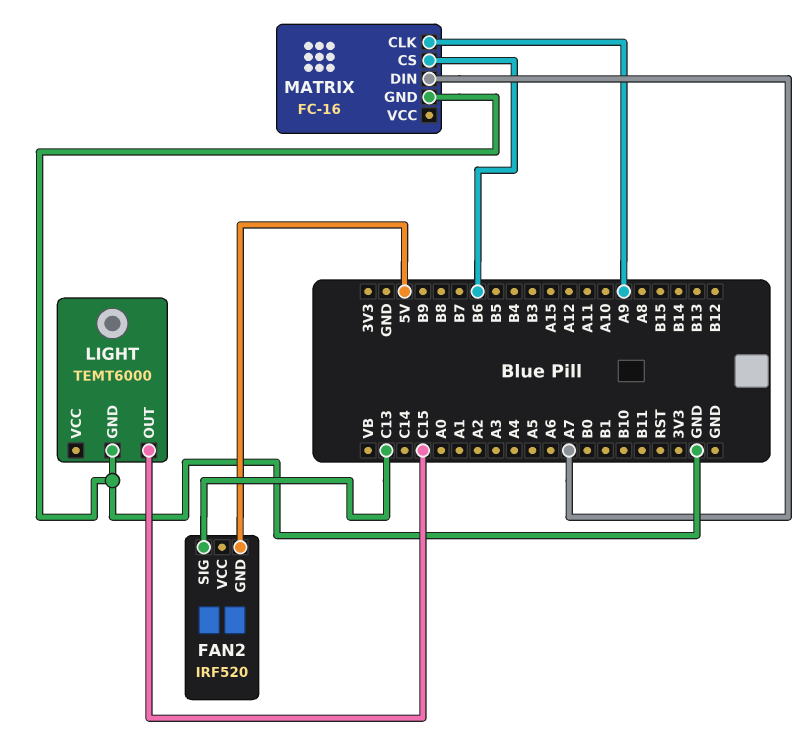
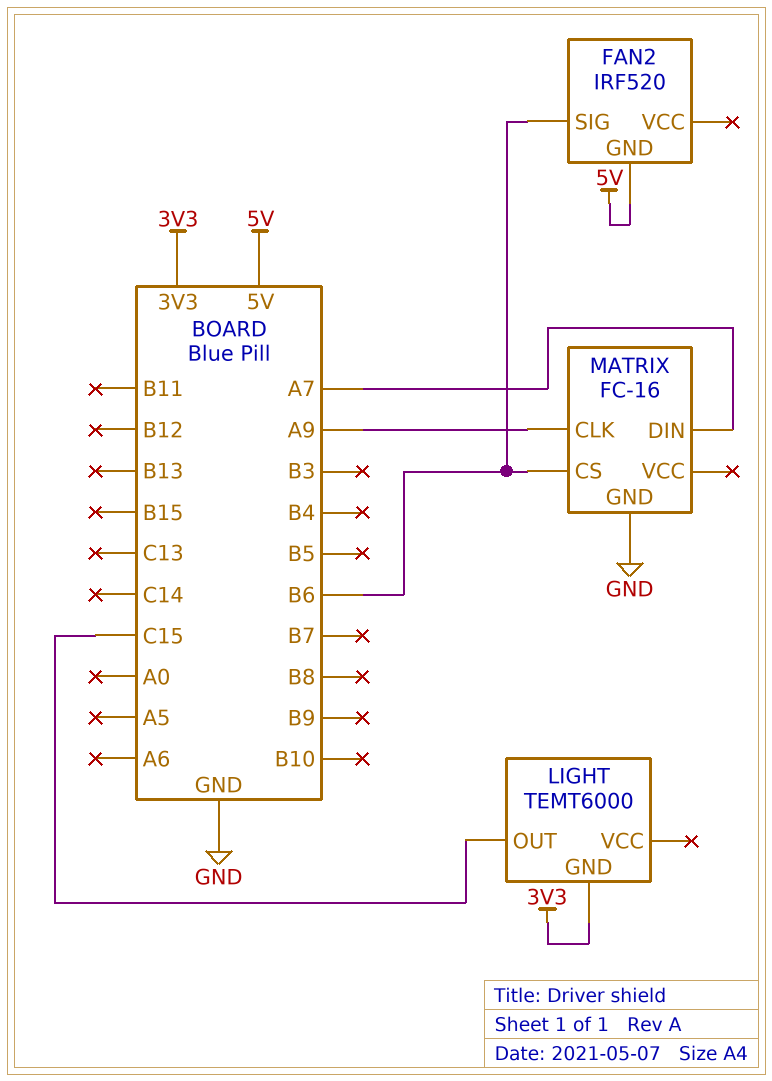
FAN2 pin SIG: C13 -> B6
LIGHT pin GND: GND -> 3V3

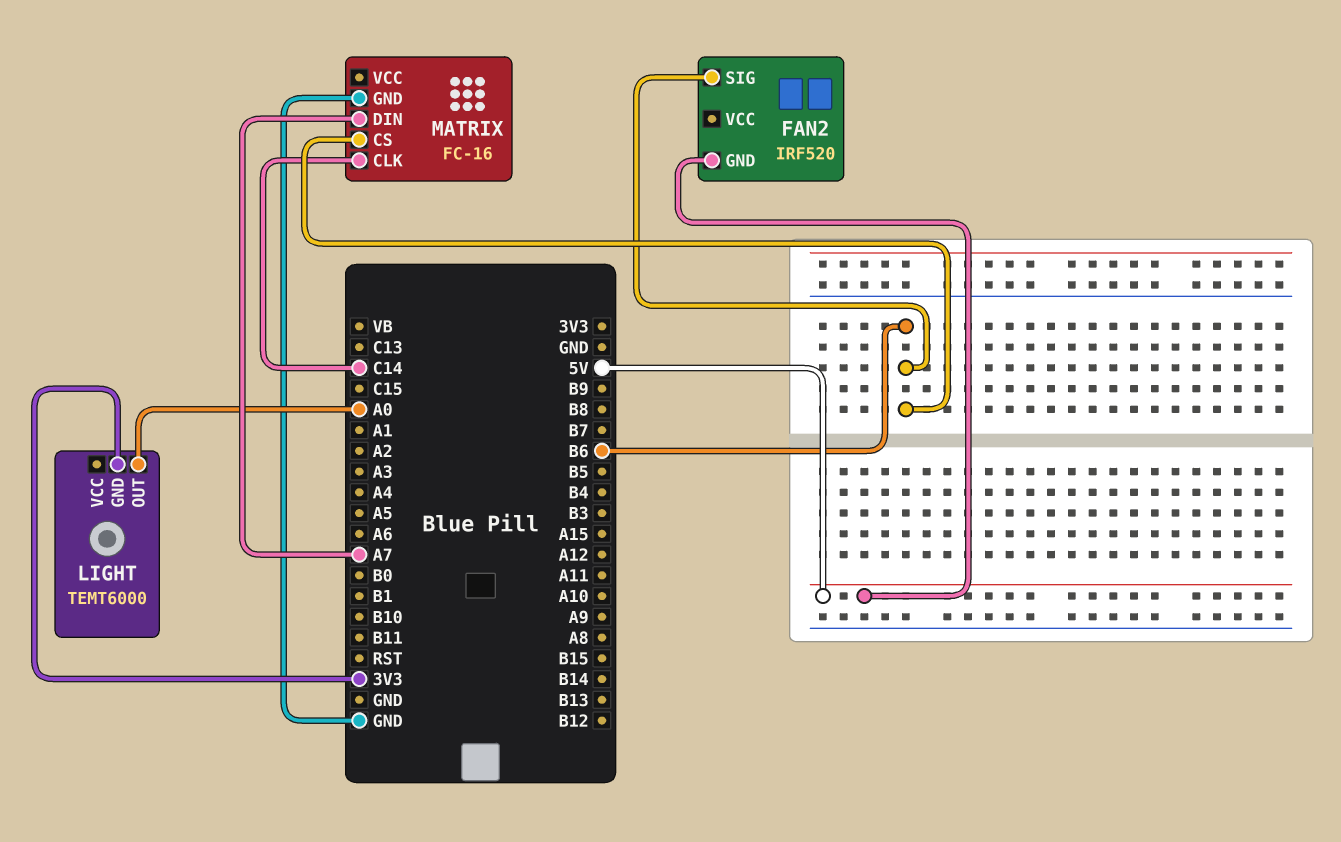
LIGHT pin OUT: C15 -> A0
MATRIX pin CLK: A9 -> C14

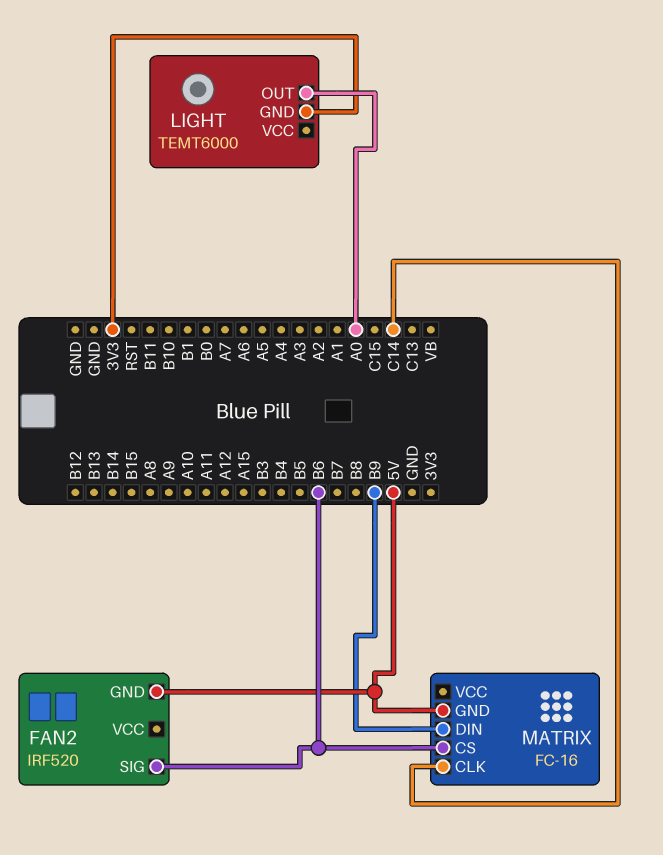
MATRIX pin DIN: A7 -> B9
MATRIX pin GND: GND -> 5V

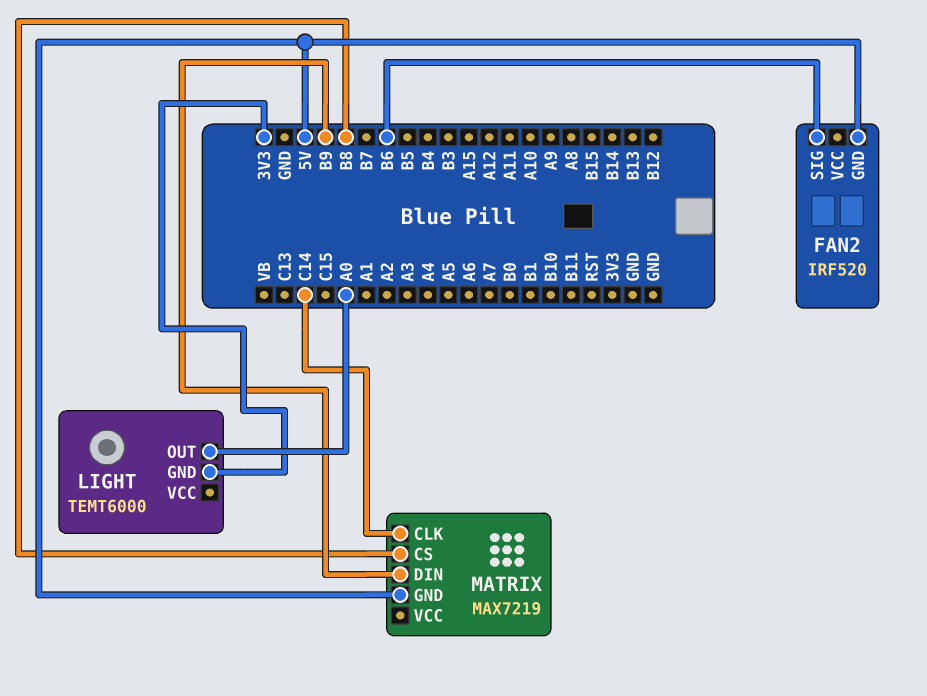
MATRIX: FC-16 -> MAX7219
MATRIX pin CS: B6 -> B8

